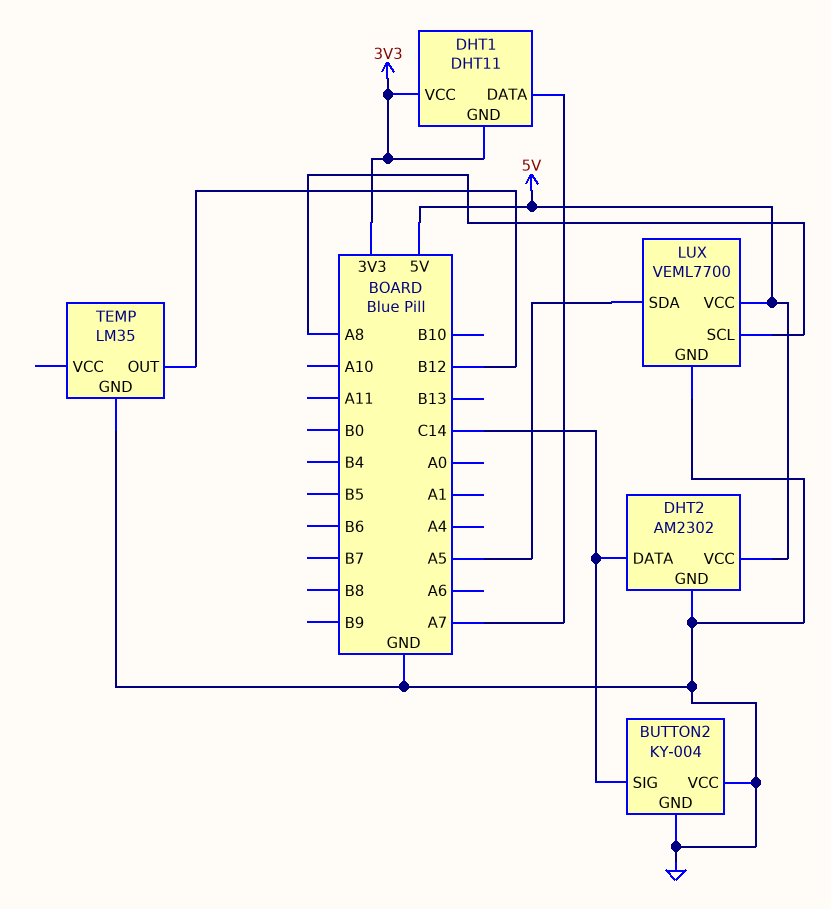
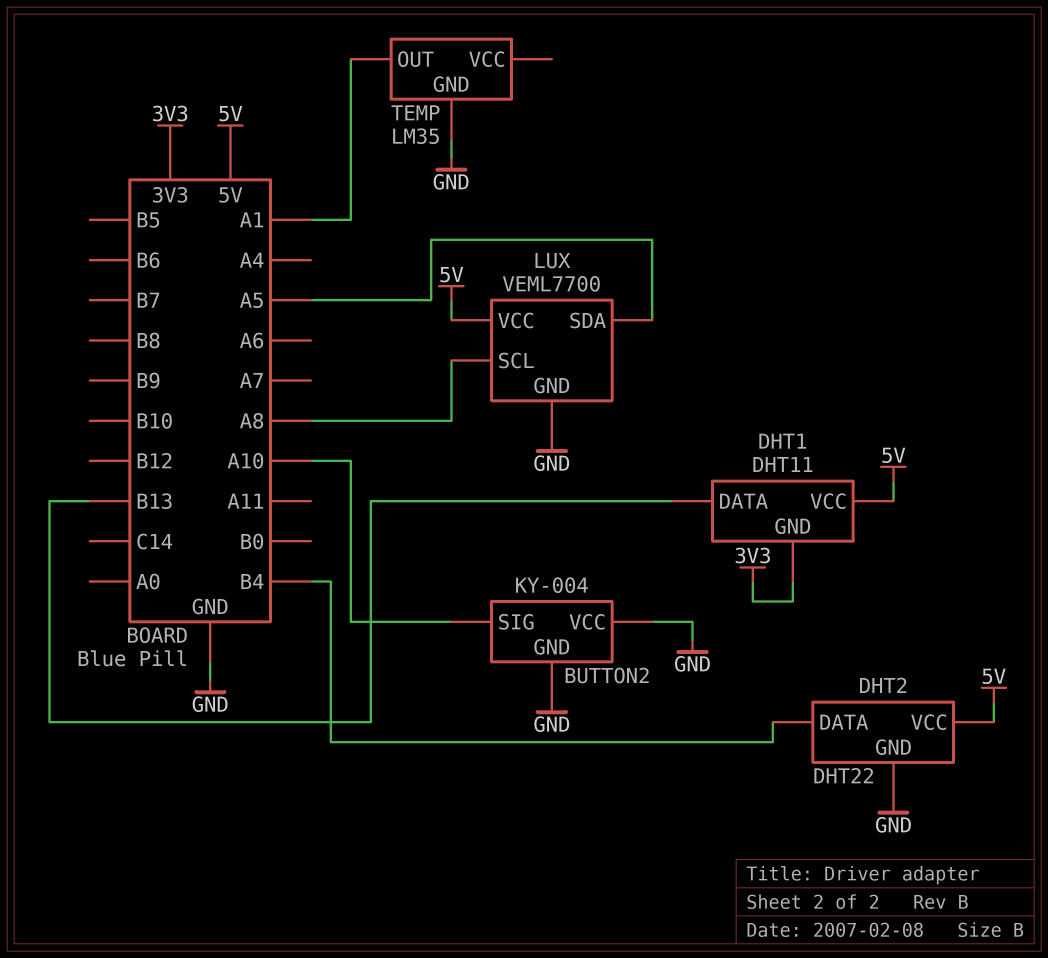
BUTTON2 pin SIG: C14 -> A10
DHT1 pin DATA: A7 -> B13
DHT1 pin VCC: 3V3 -> 5V
DHT2: AM2302 -> DHT22
DHT2 pin DATA: C14 -> B4
TEMP pin OUT: B12 -> A1

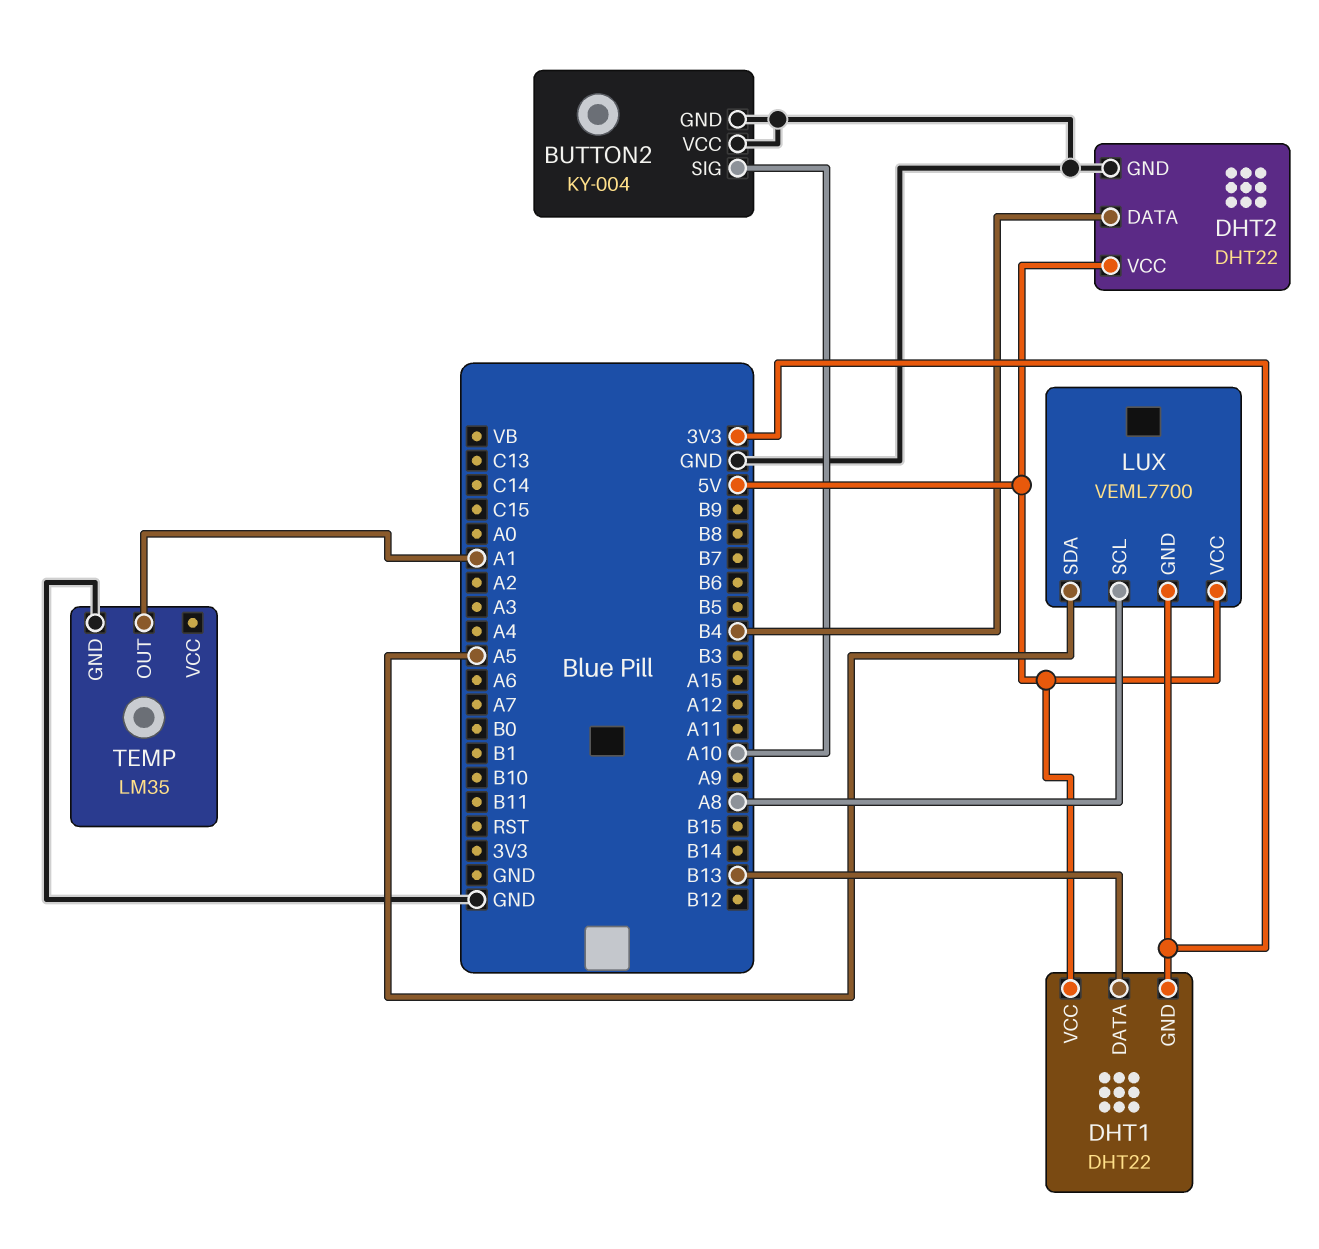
DHT1: DHT11 -> DHT22
LUX pin GND: GND -> 3V3

